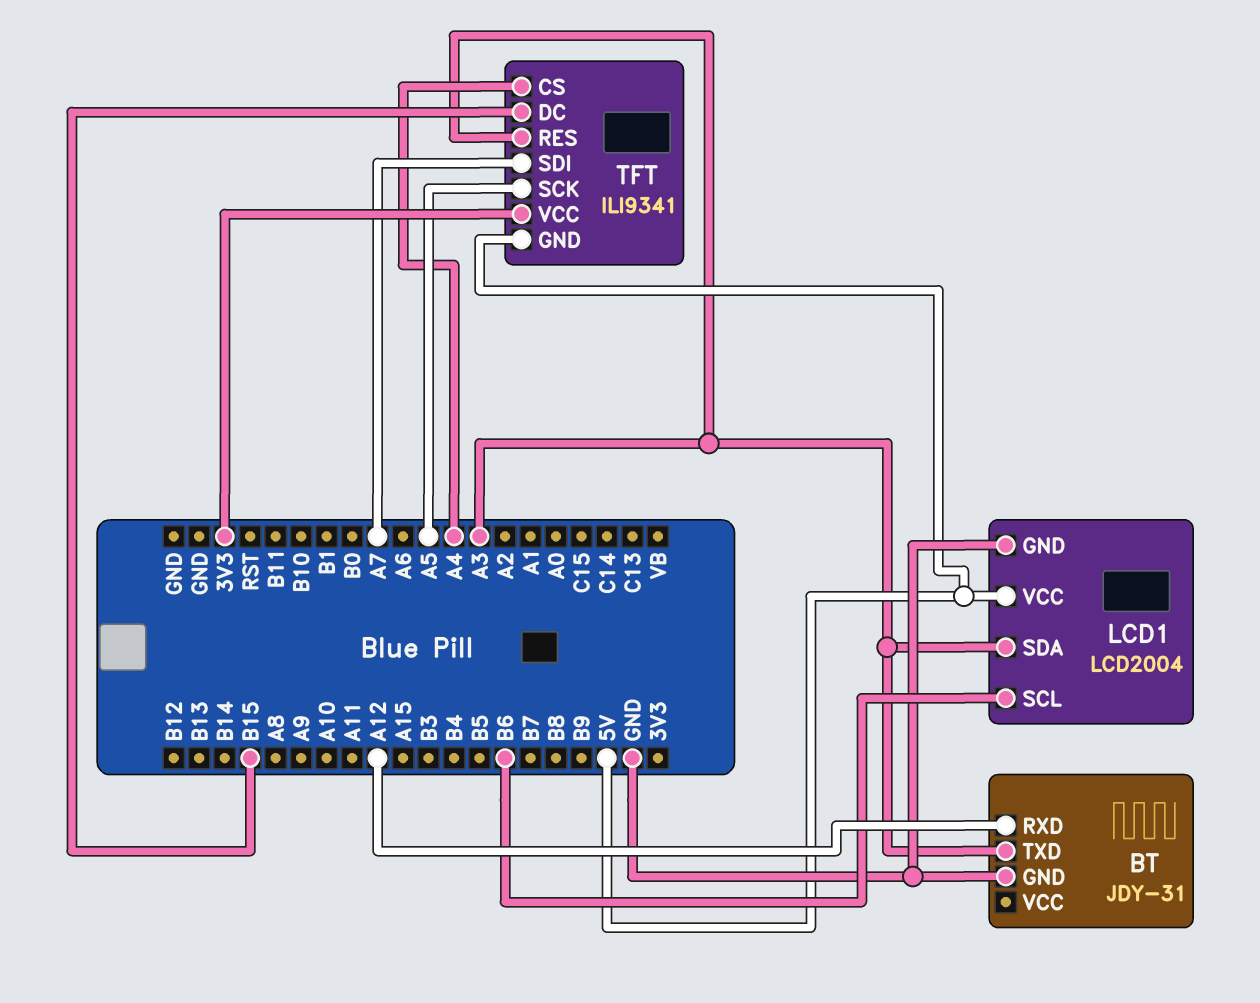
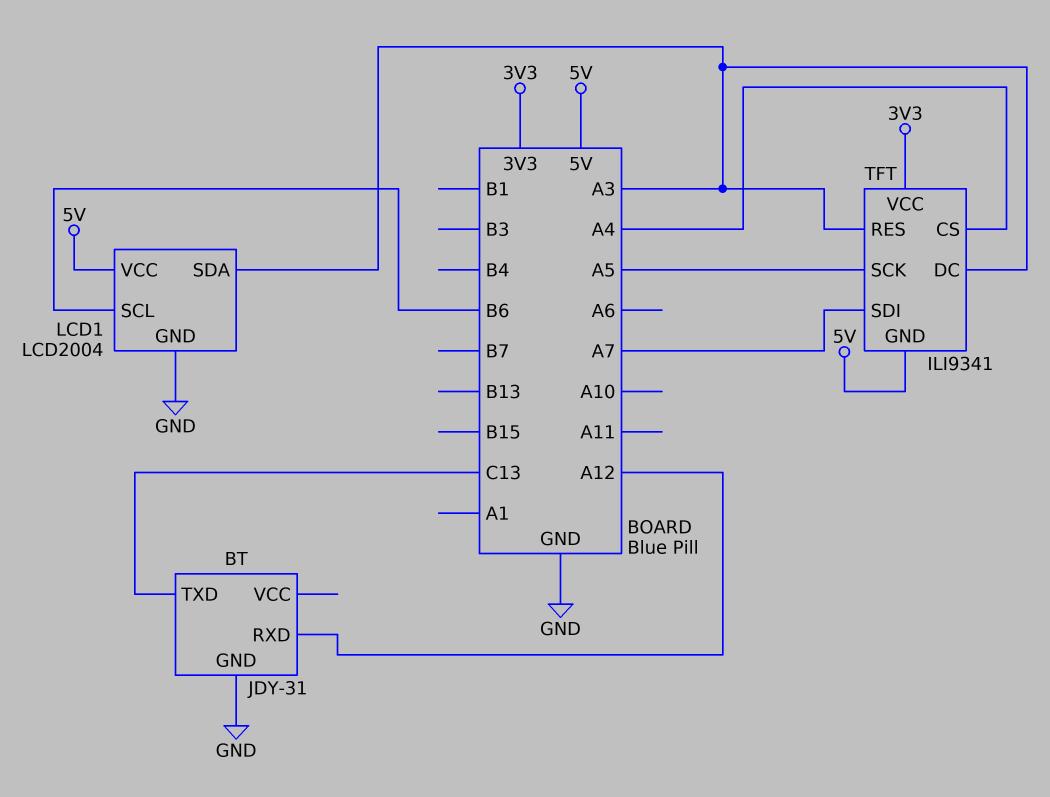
BT pin TXD: A3 -> C13
TFT pin DC: B15 -> A3

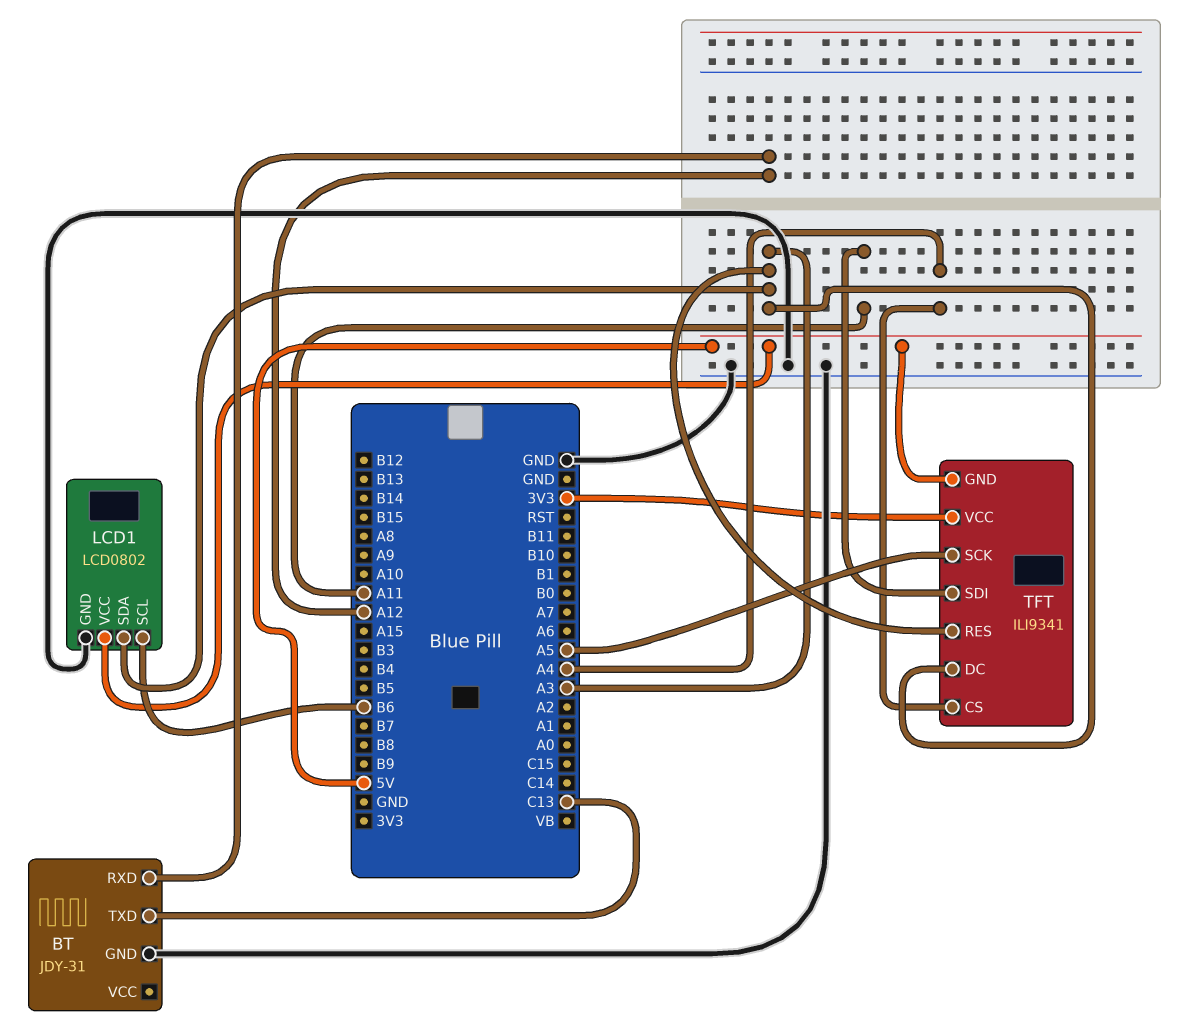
LCD1: LCD2004 -> LCD0802
TFT pin SDI: A7 -> A11

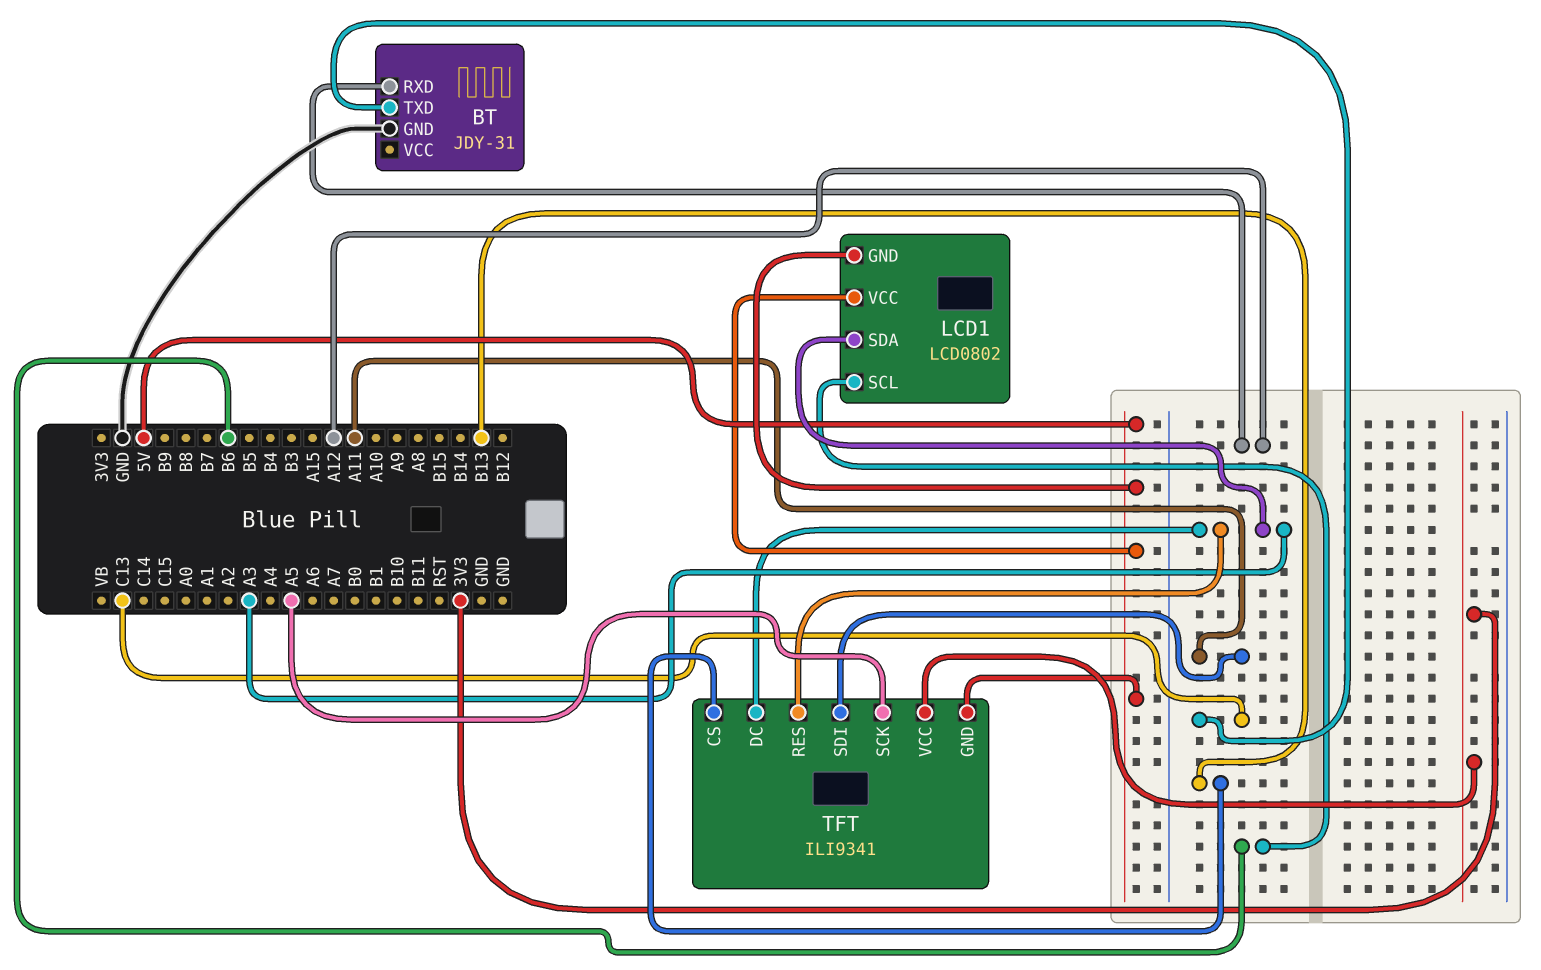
LCD1 pin GND: GND -> 5V
TFT pin CS: A4 -> B13

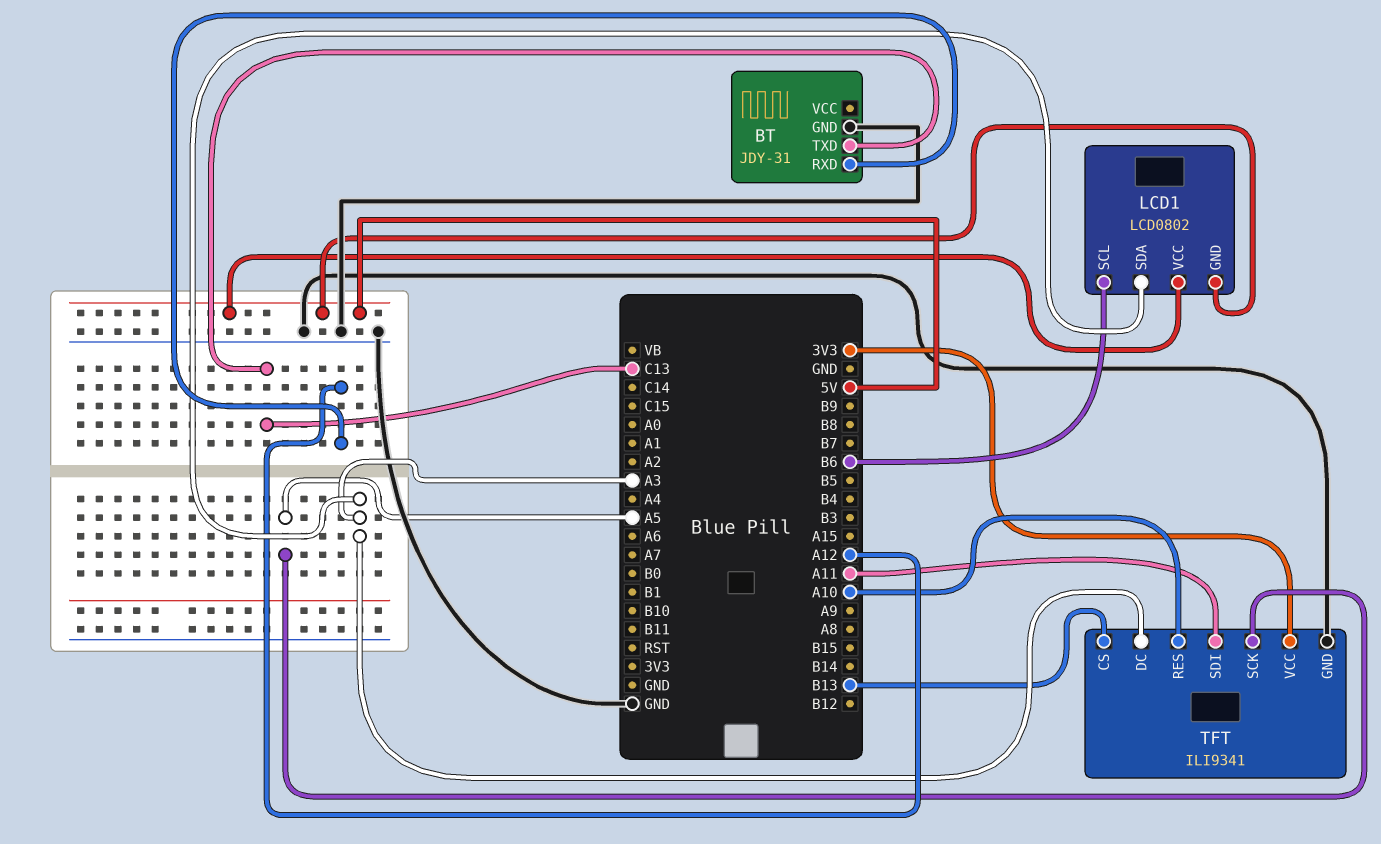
TFT pin GND: 5V -> GND
TFT pin RES: A3 -> A10

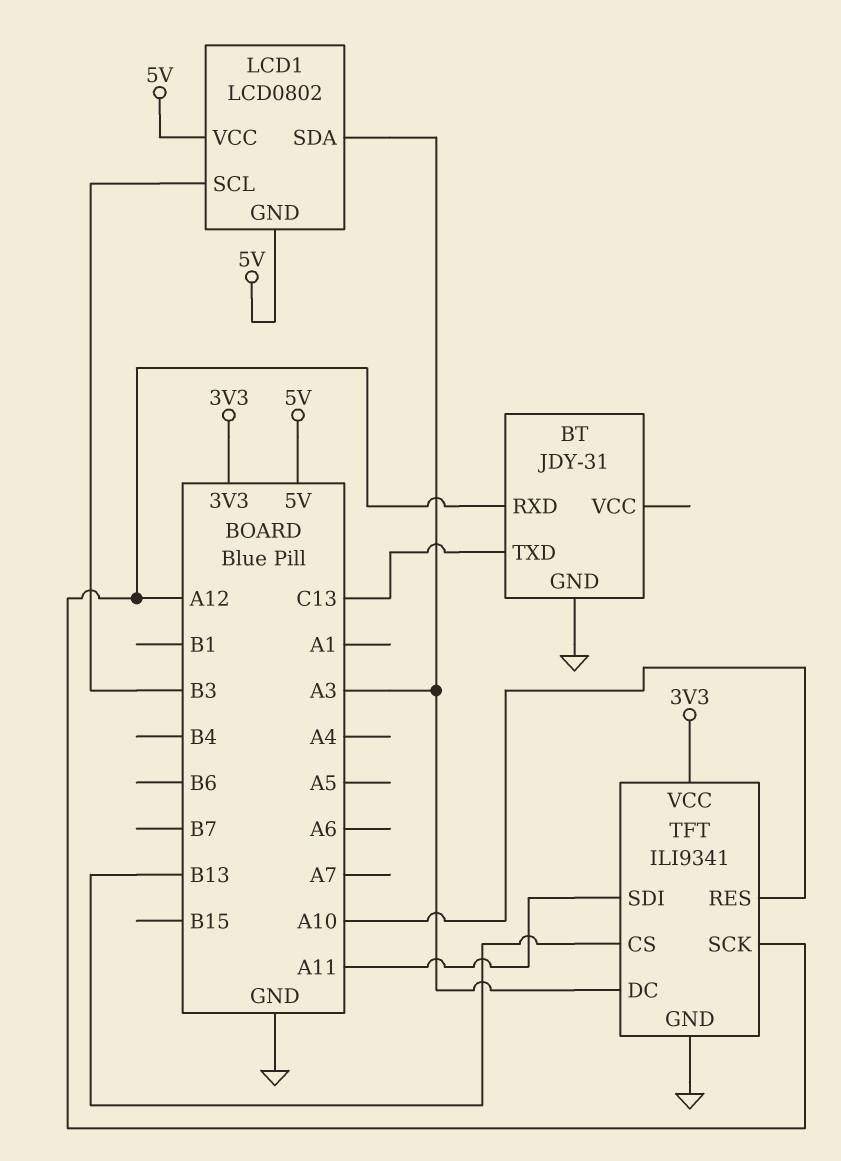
LCD1 pin SCL: B6 -> B3
TFT pin SCK: A5 -> A12

